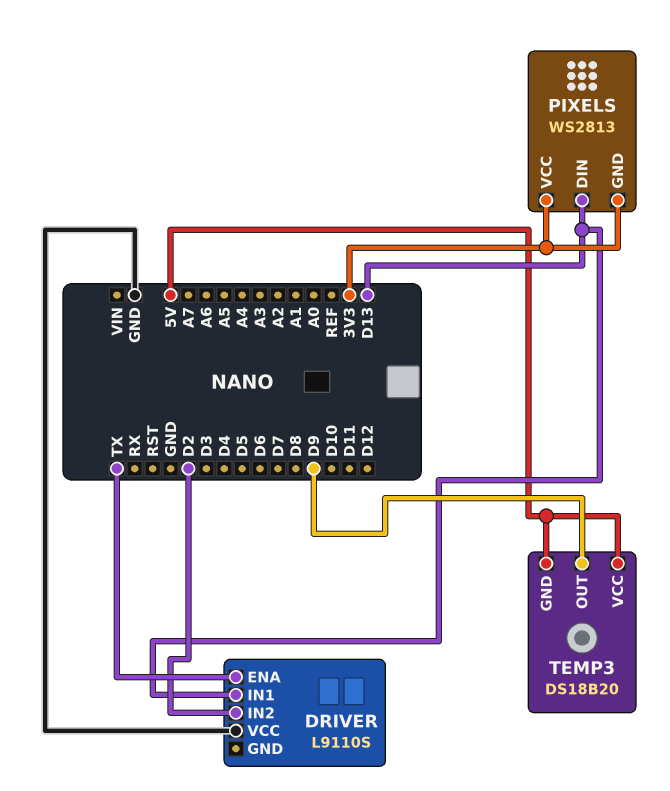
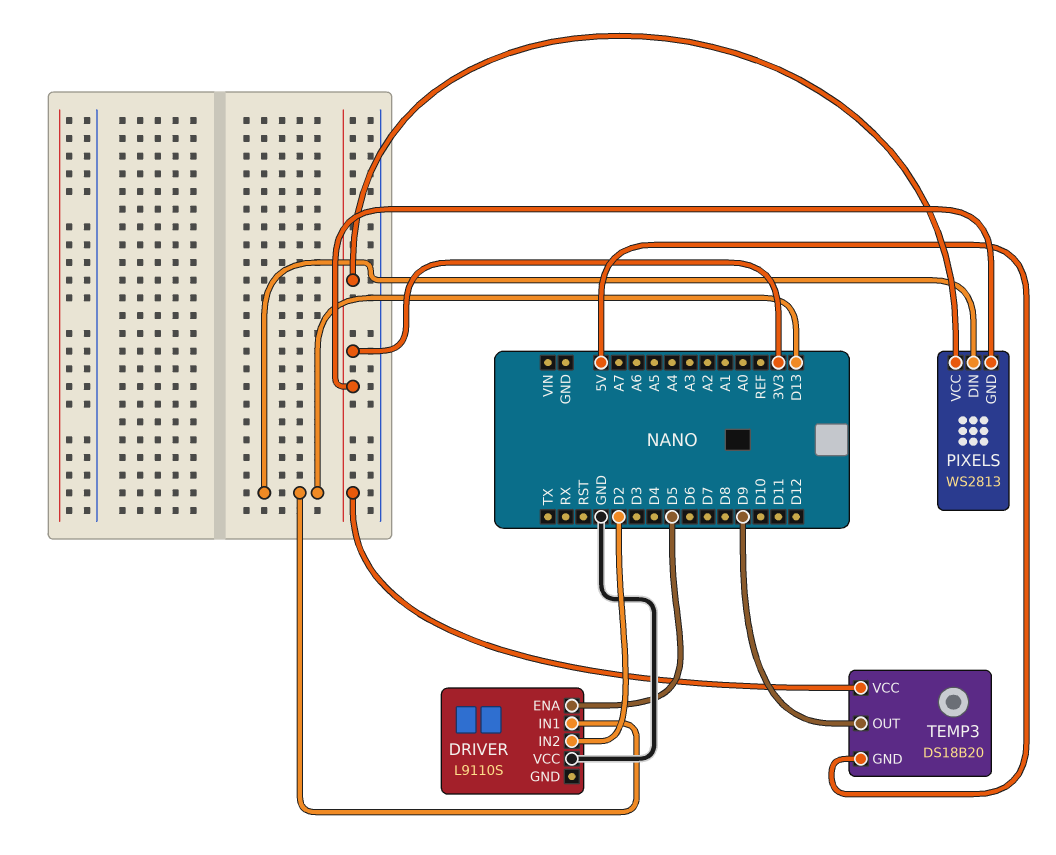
DRIVER pin ENA: TX -> D5
TEMP3 pin VCC: 5V -> 3V3

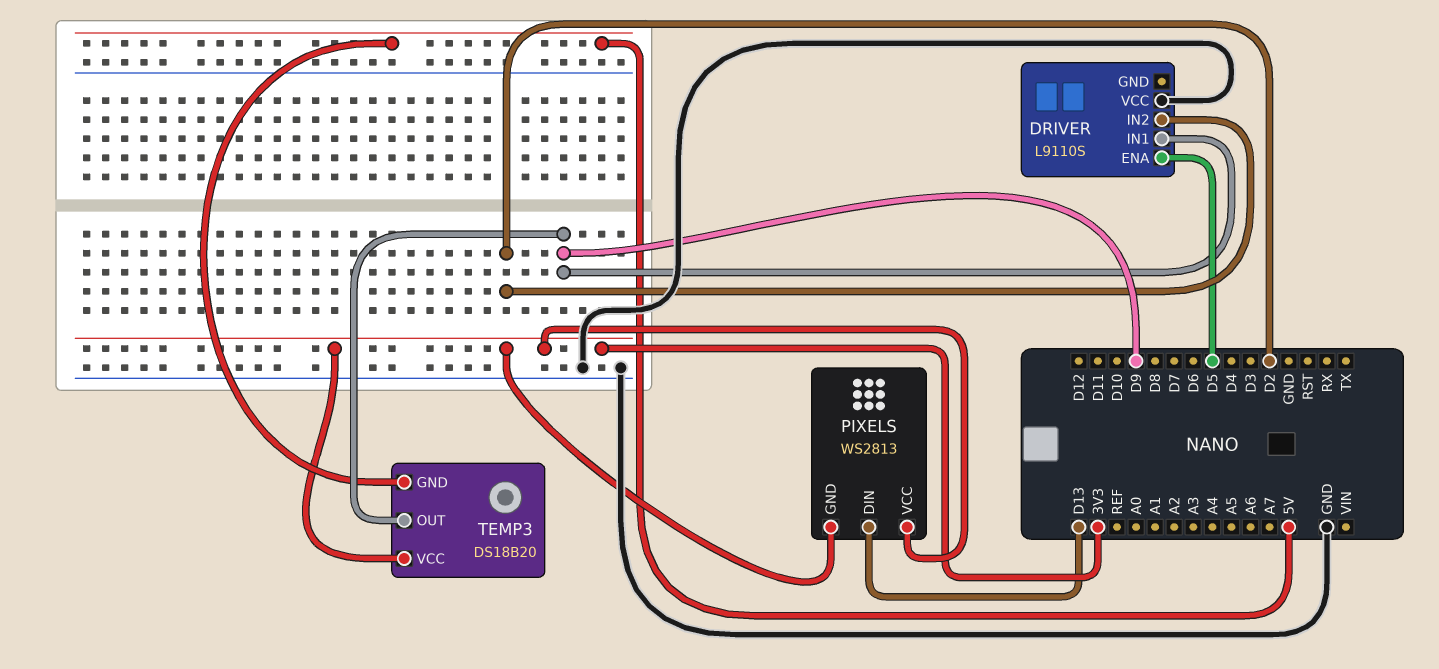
DRIVER pin IN1: D13 -> D9

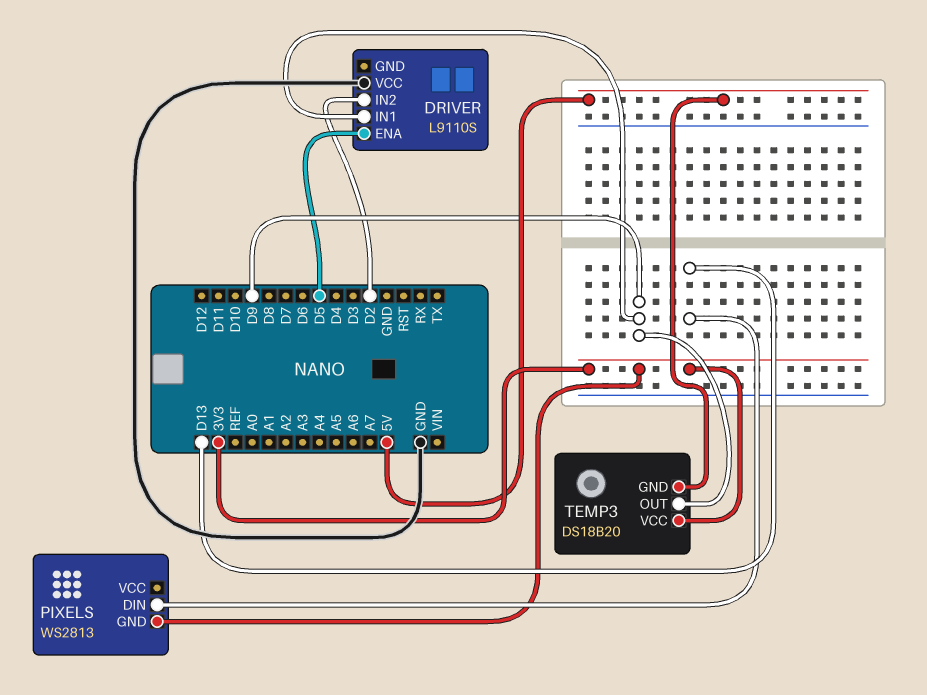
PIXELS pin VCC: 3V3 -> none

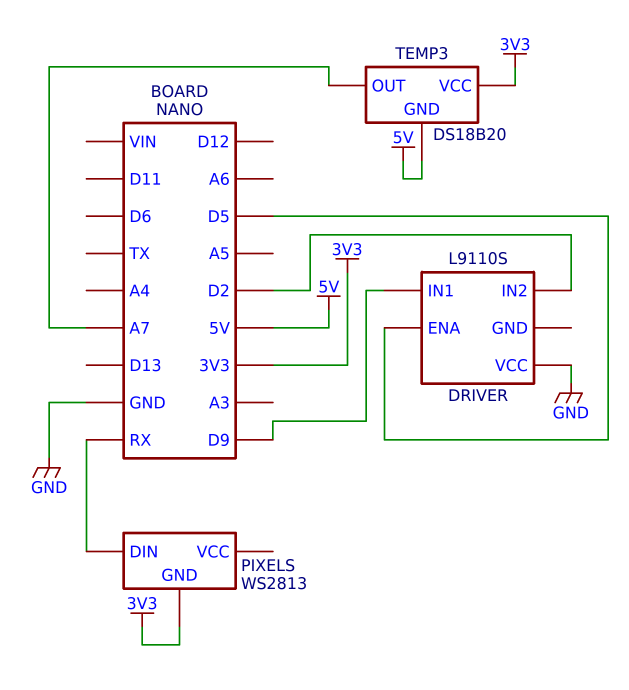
PIXELS pin DIN: D13 -> RX
TEMP3 pin OUT: D9 -> A7

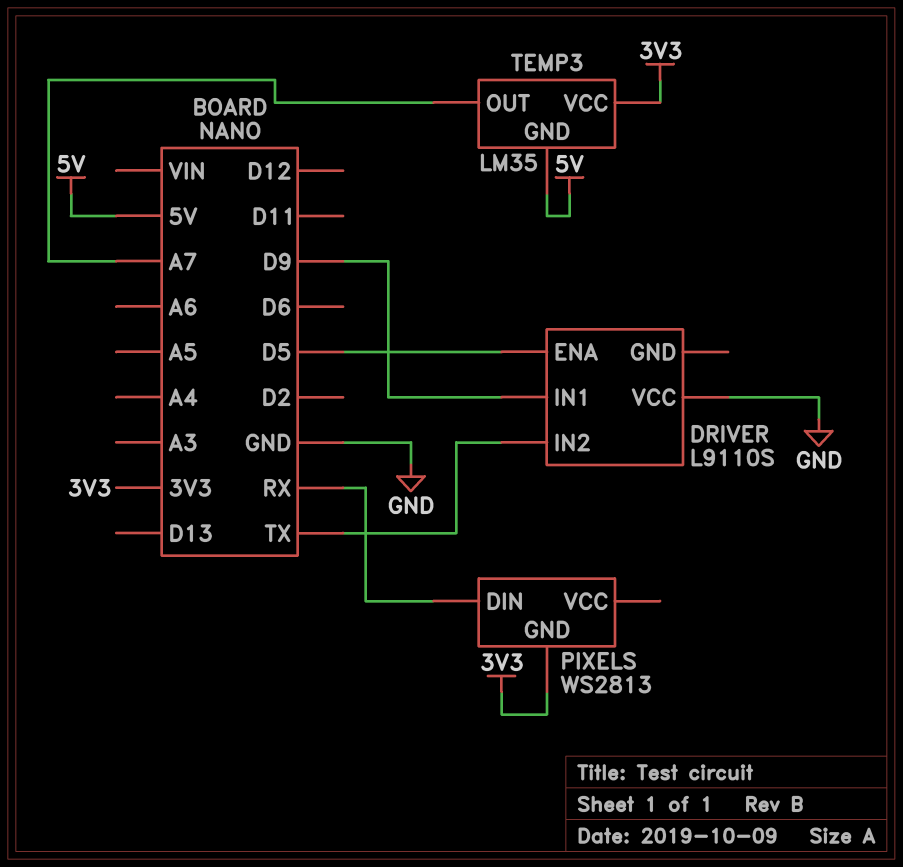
DRIVER pin IN2: D2 -> TX
TEMP3: DS18B20 -> LM35

